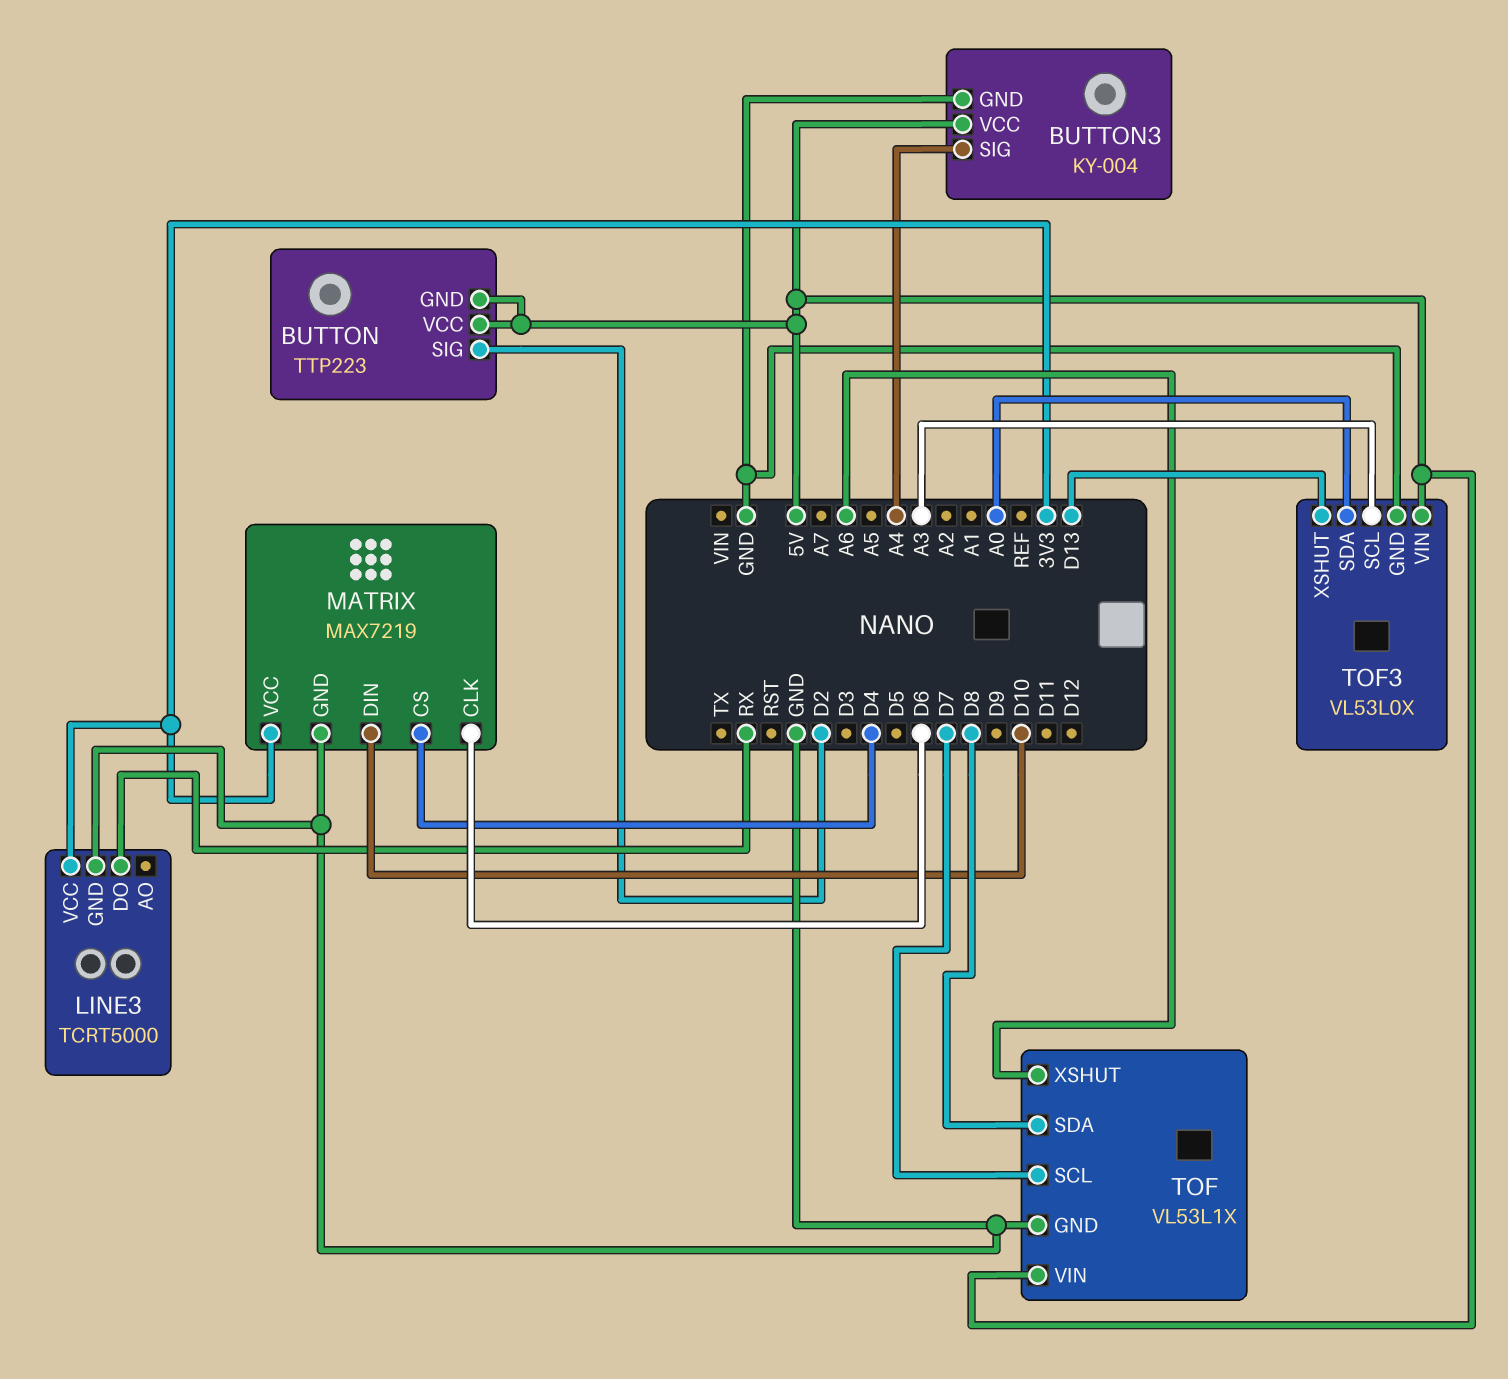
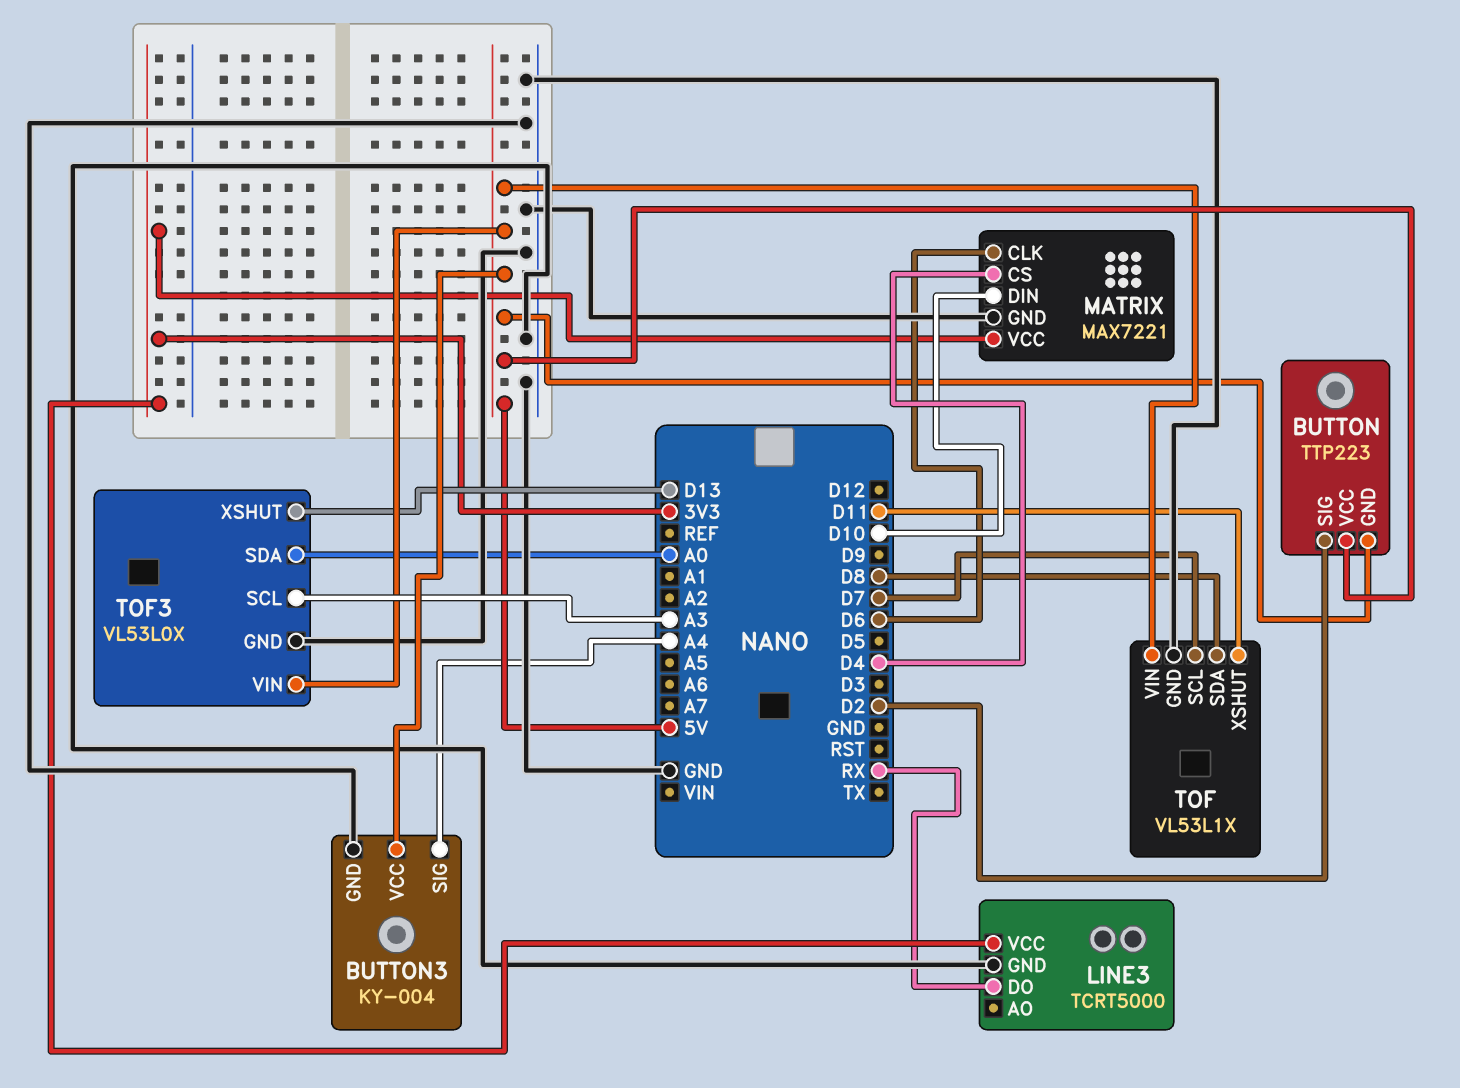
MATRIX: MAX7219 -> MAX7221
TOF pin XSHUT: A6 -> D11

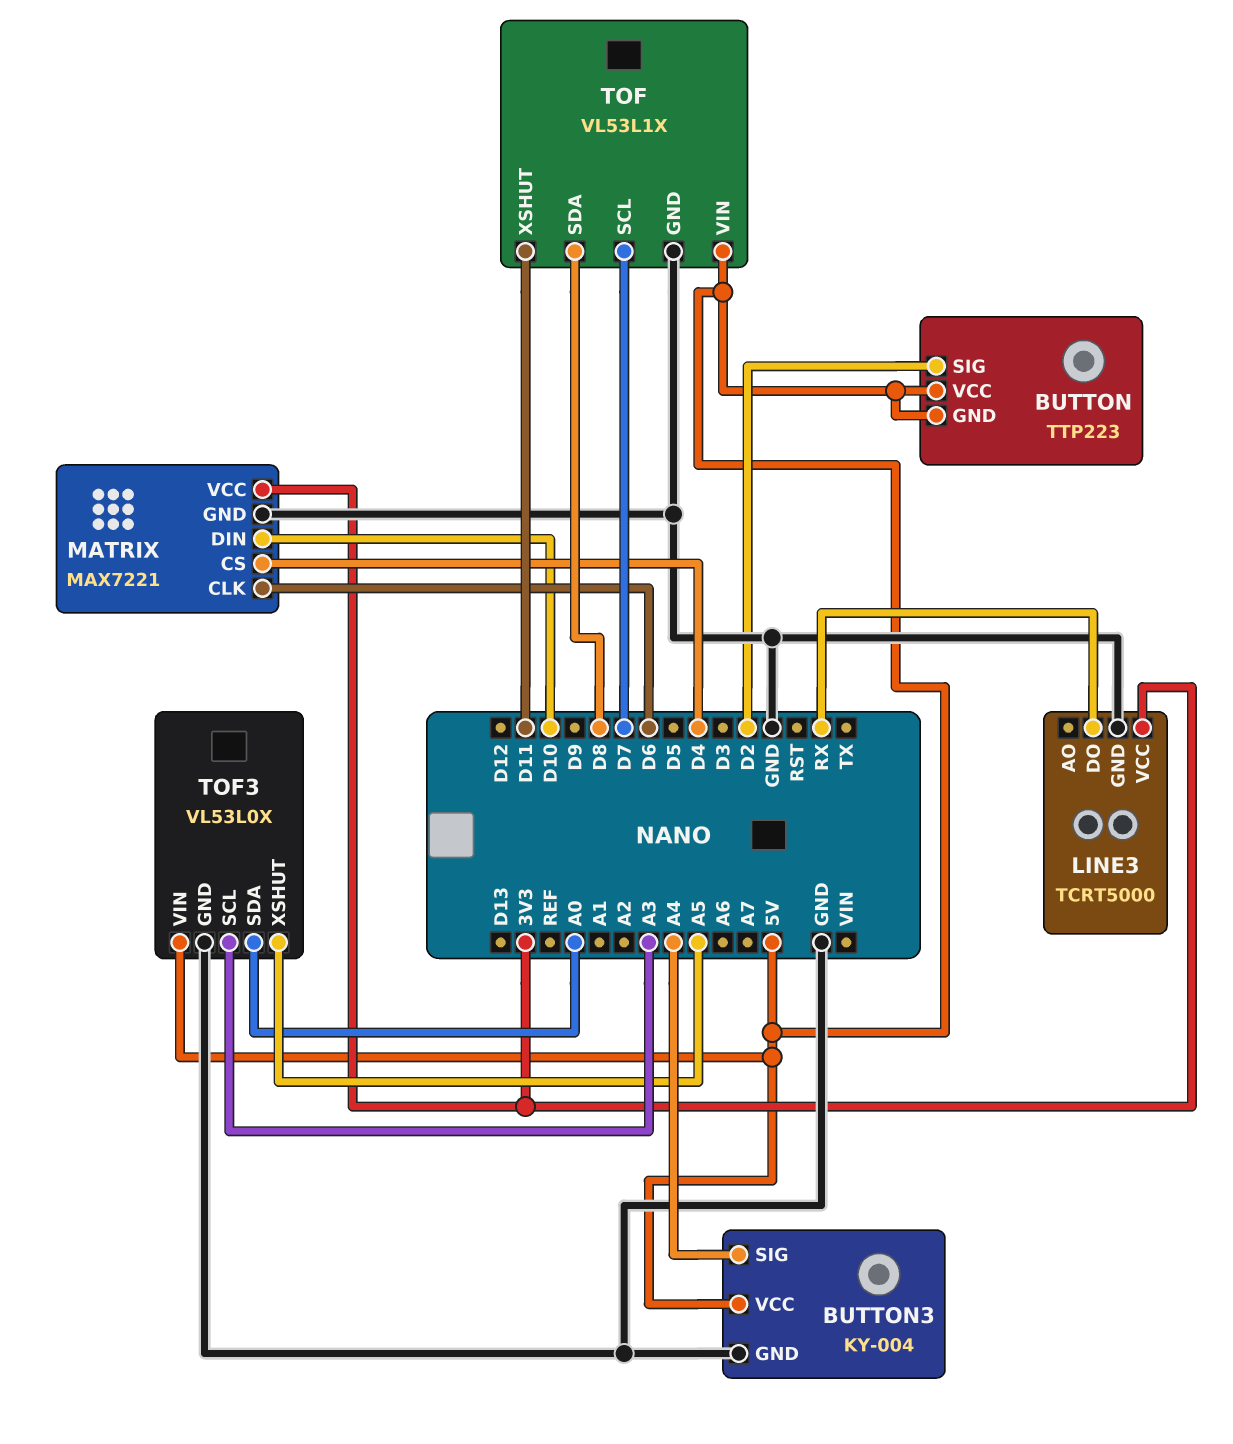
TOF3 pin XSHUT: D13 -> A5

